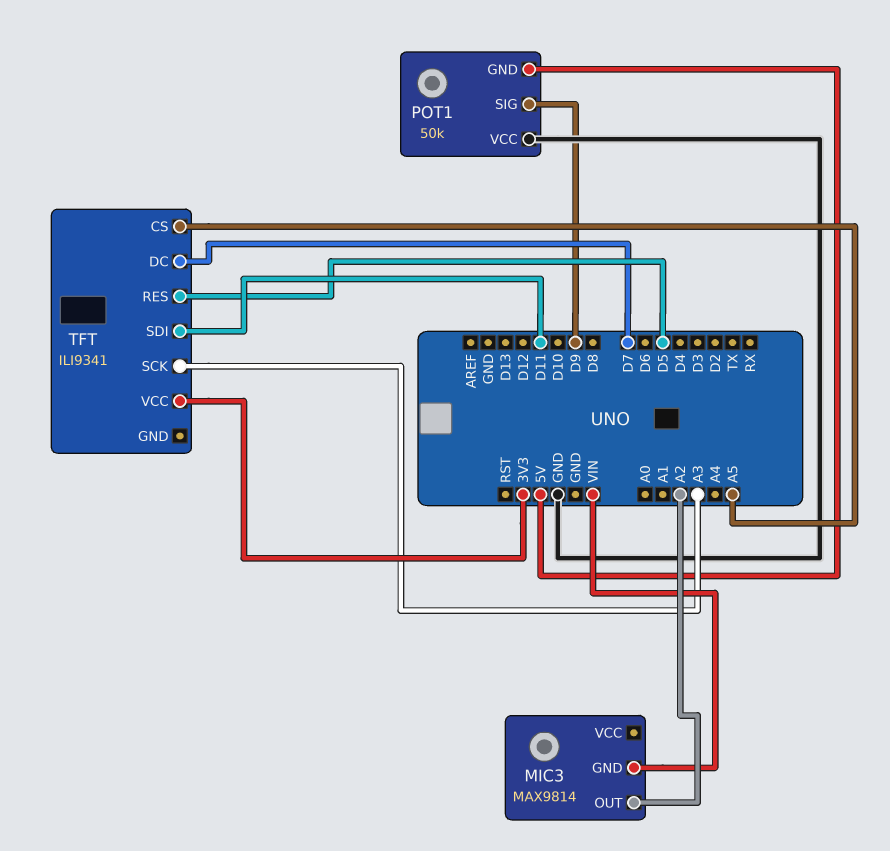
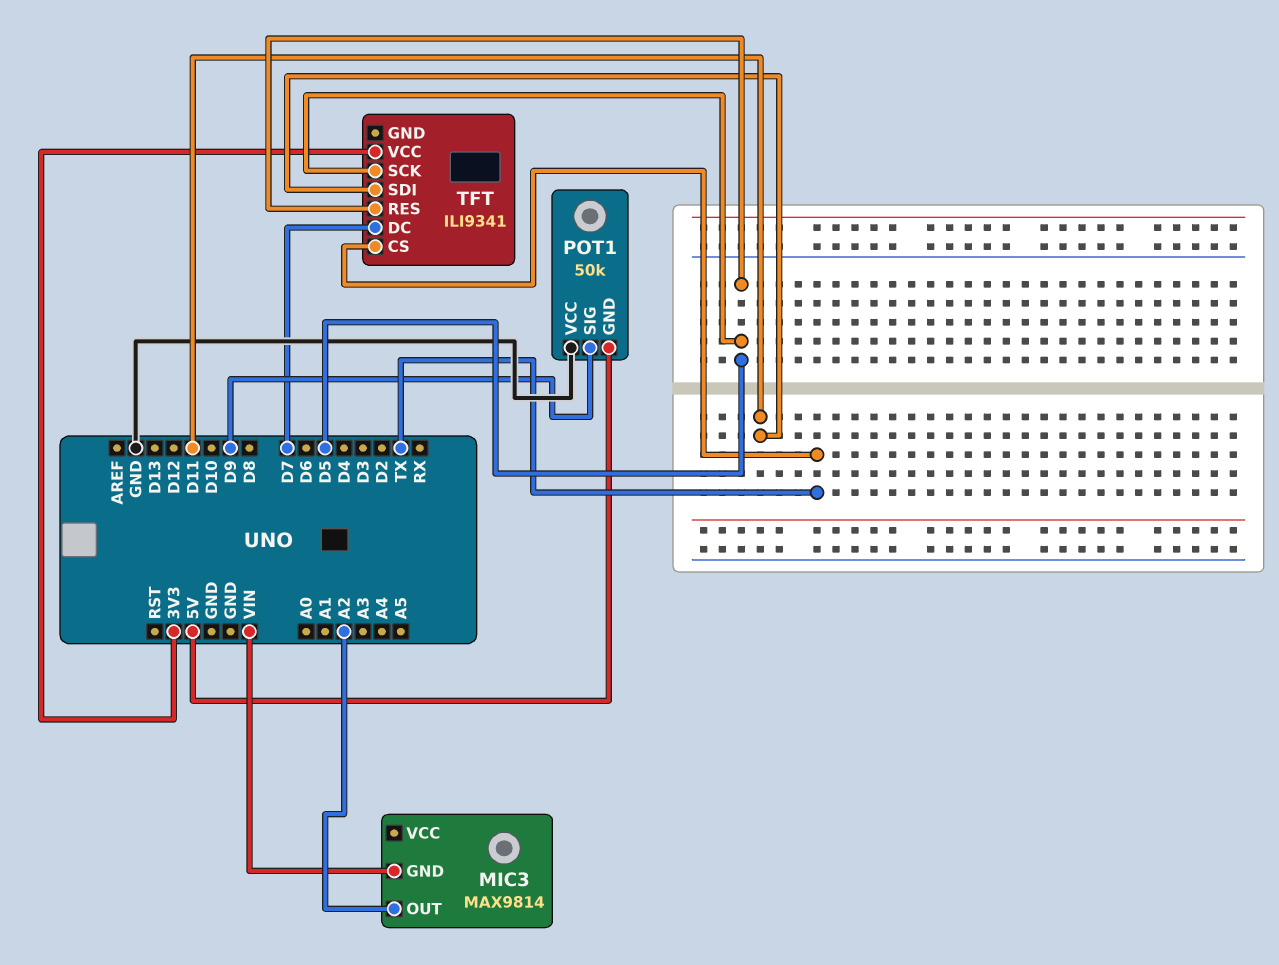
TFT pin CS: A5 -> TX
TFT pin SCK: A3 -> D5

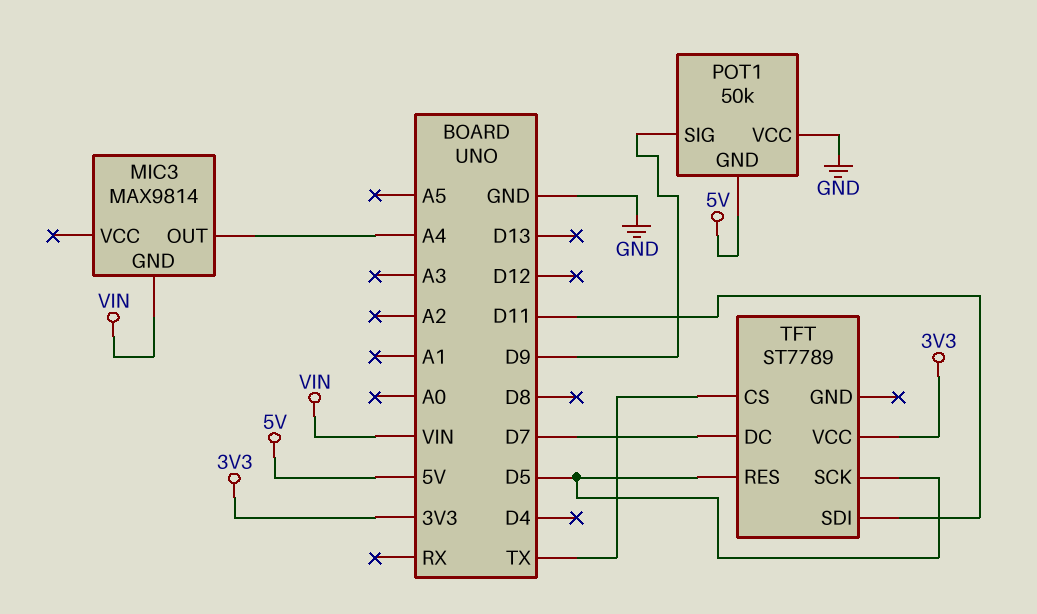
MIC3 pin OUT: A2 -> A4
TFT: ILI9341 -> ST7789

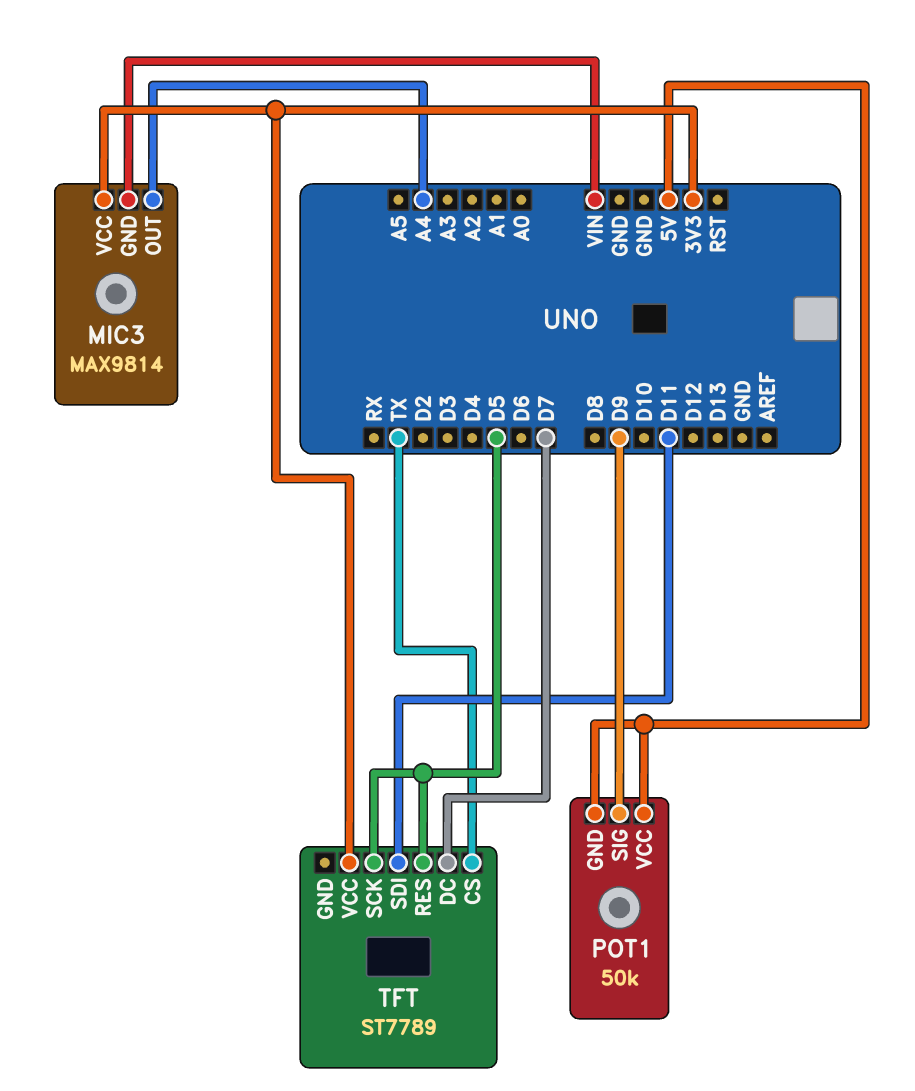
MIC3 pin VCC: none -> 3V3
POT1 pin VCC: GND -> 5V

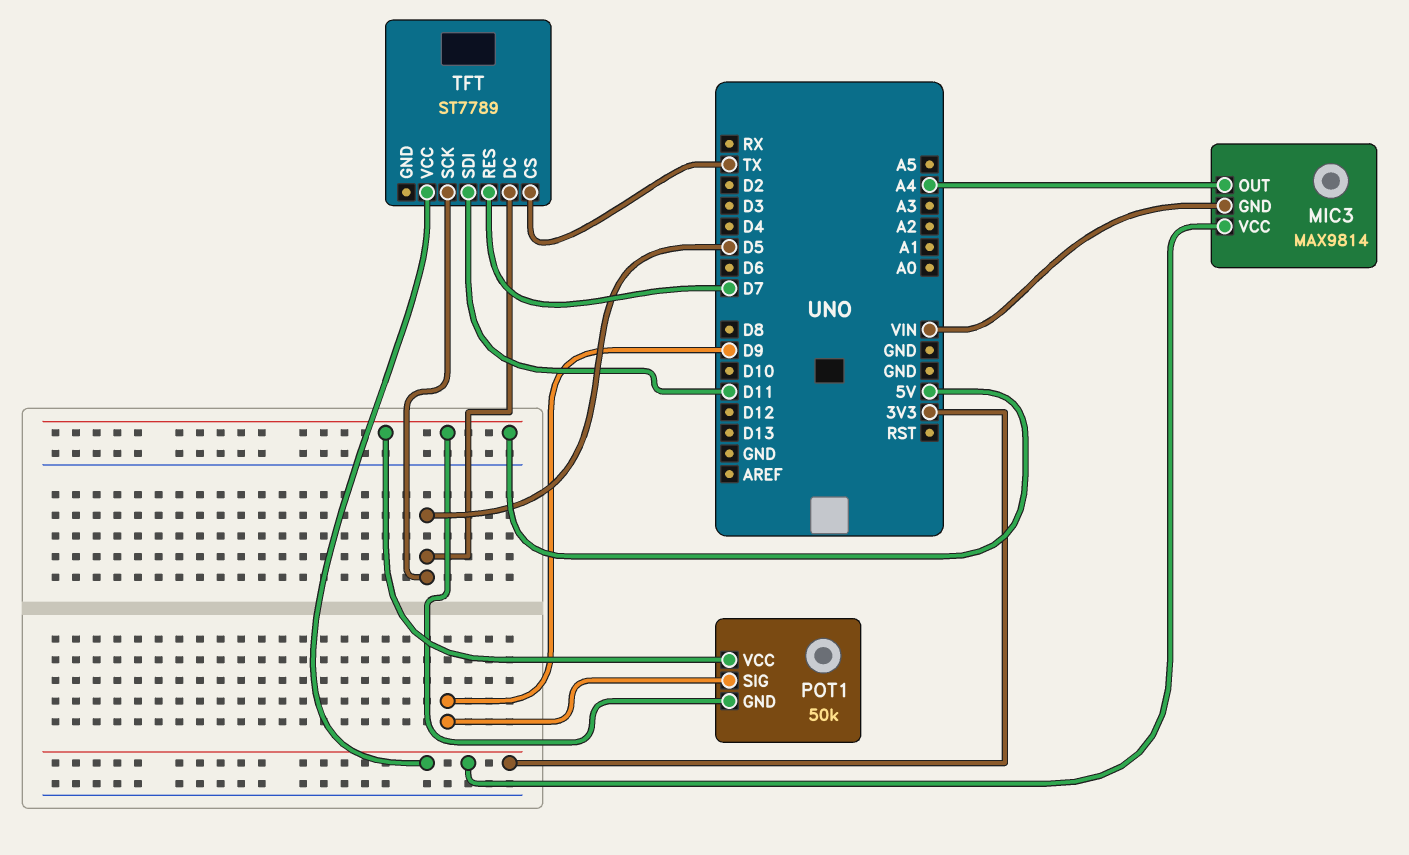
TFT pin DC: D7 -> D5
TFT pin RES: D5 -> D7

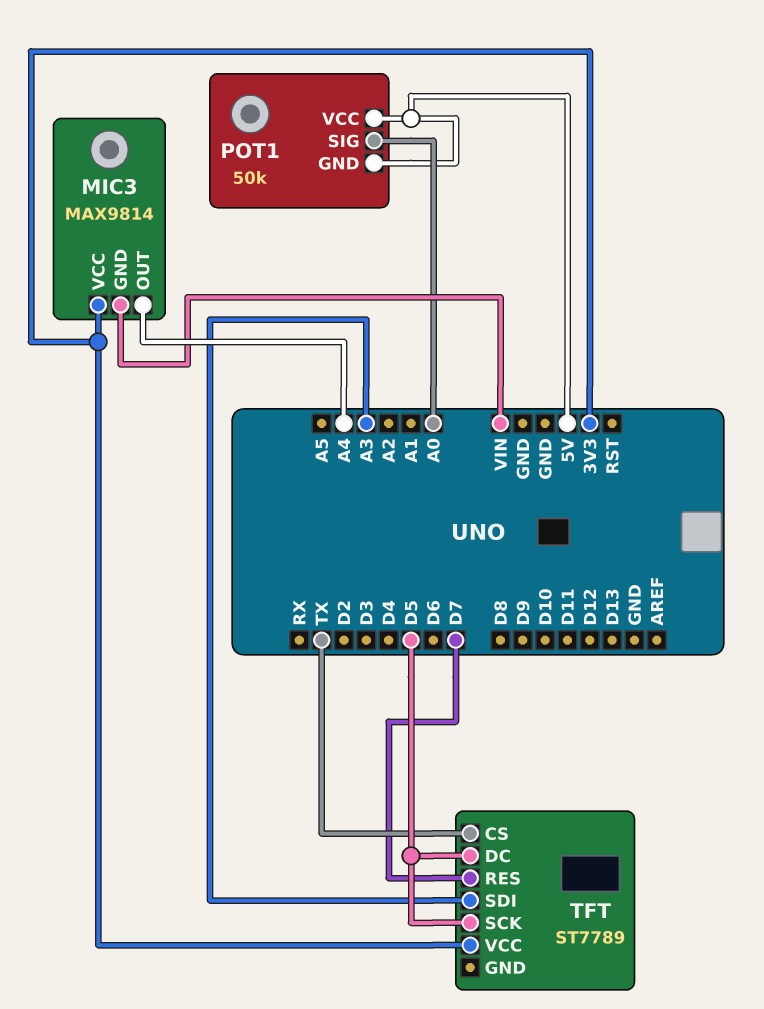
POT1 pin SIG: D9 -> A0
TFT pin SDI: D11 -> A3

